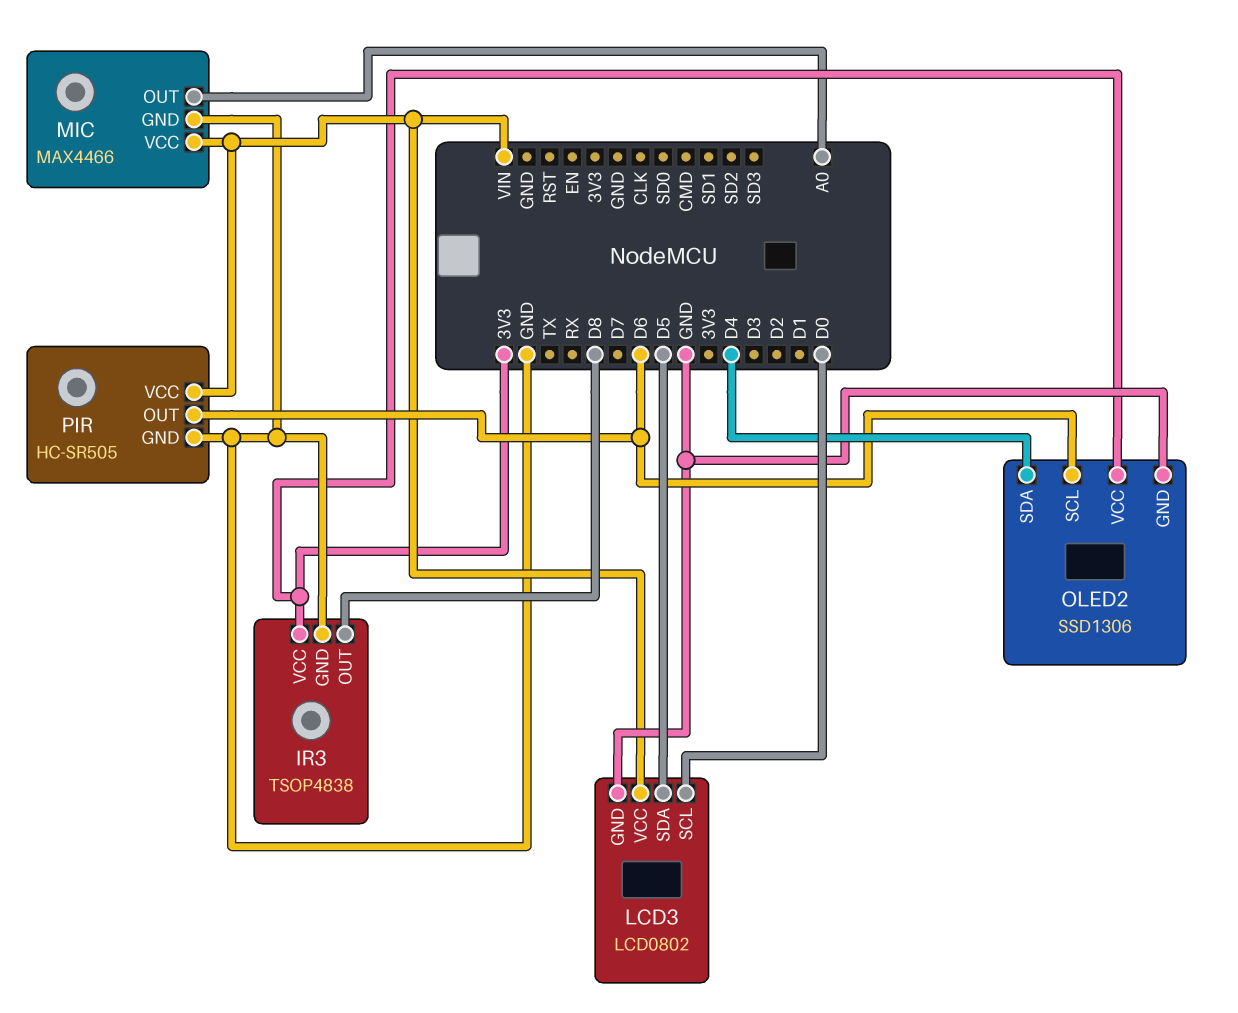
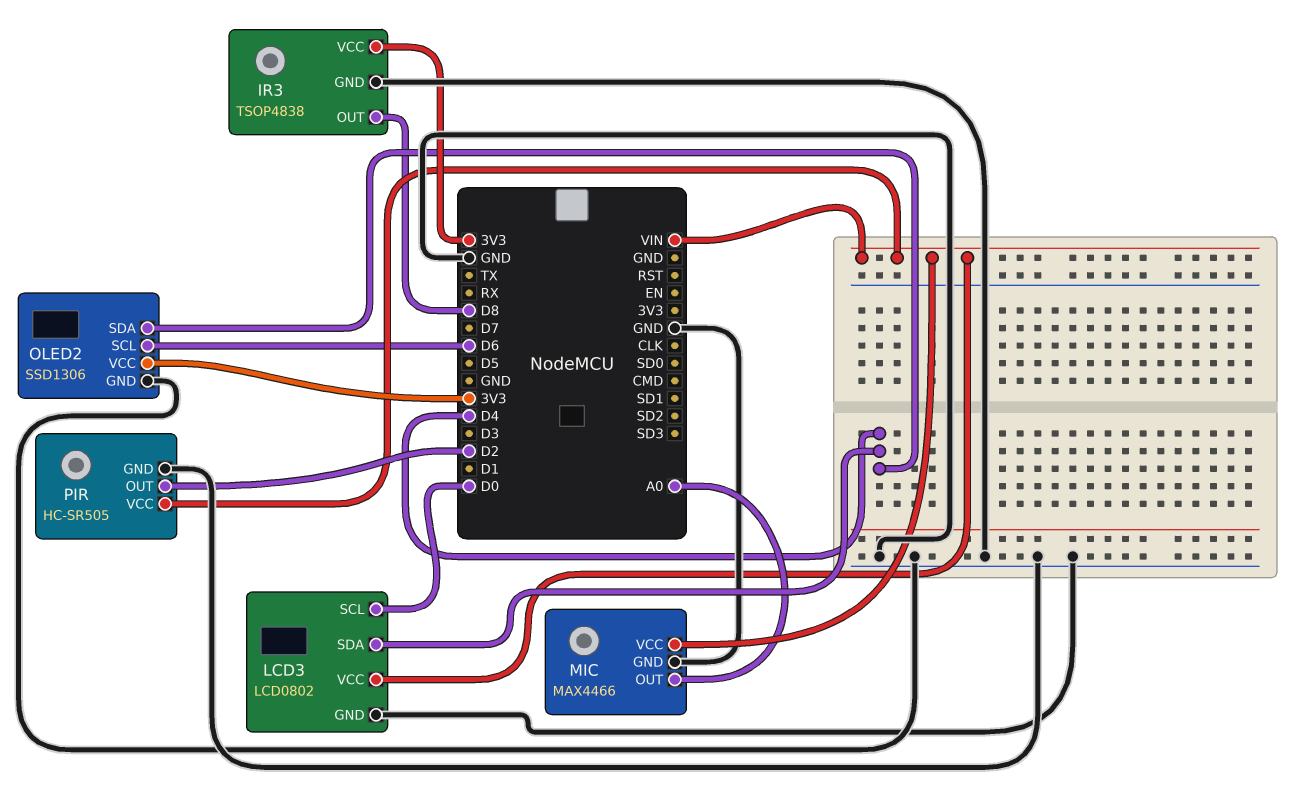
LCD3 pin SDA: D5 -> D4
PIR pin OUT: D6 -> D2

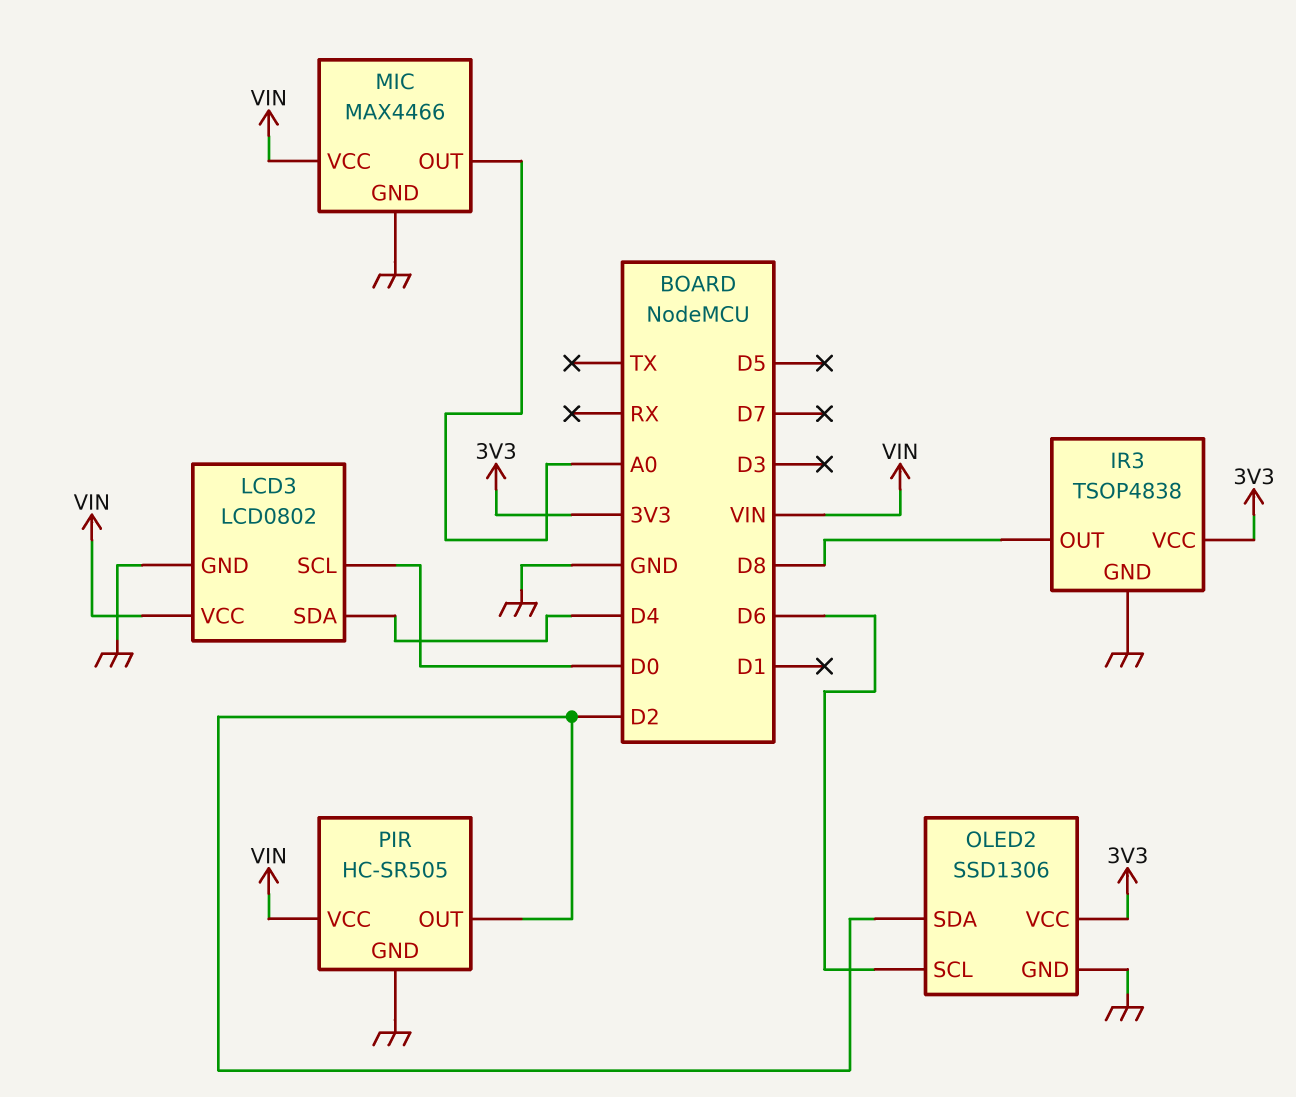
OLED2 pin SDA: D4 -> D2

